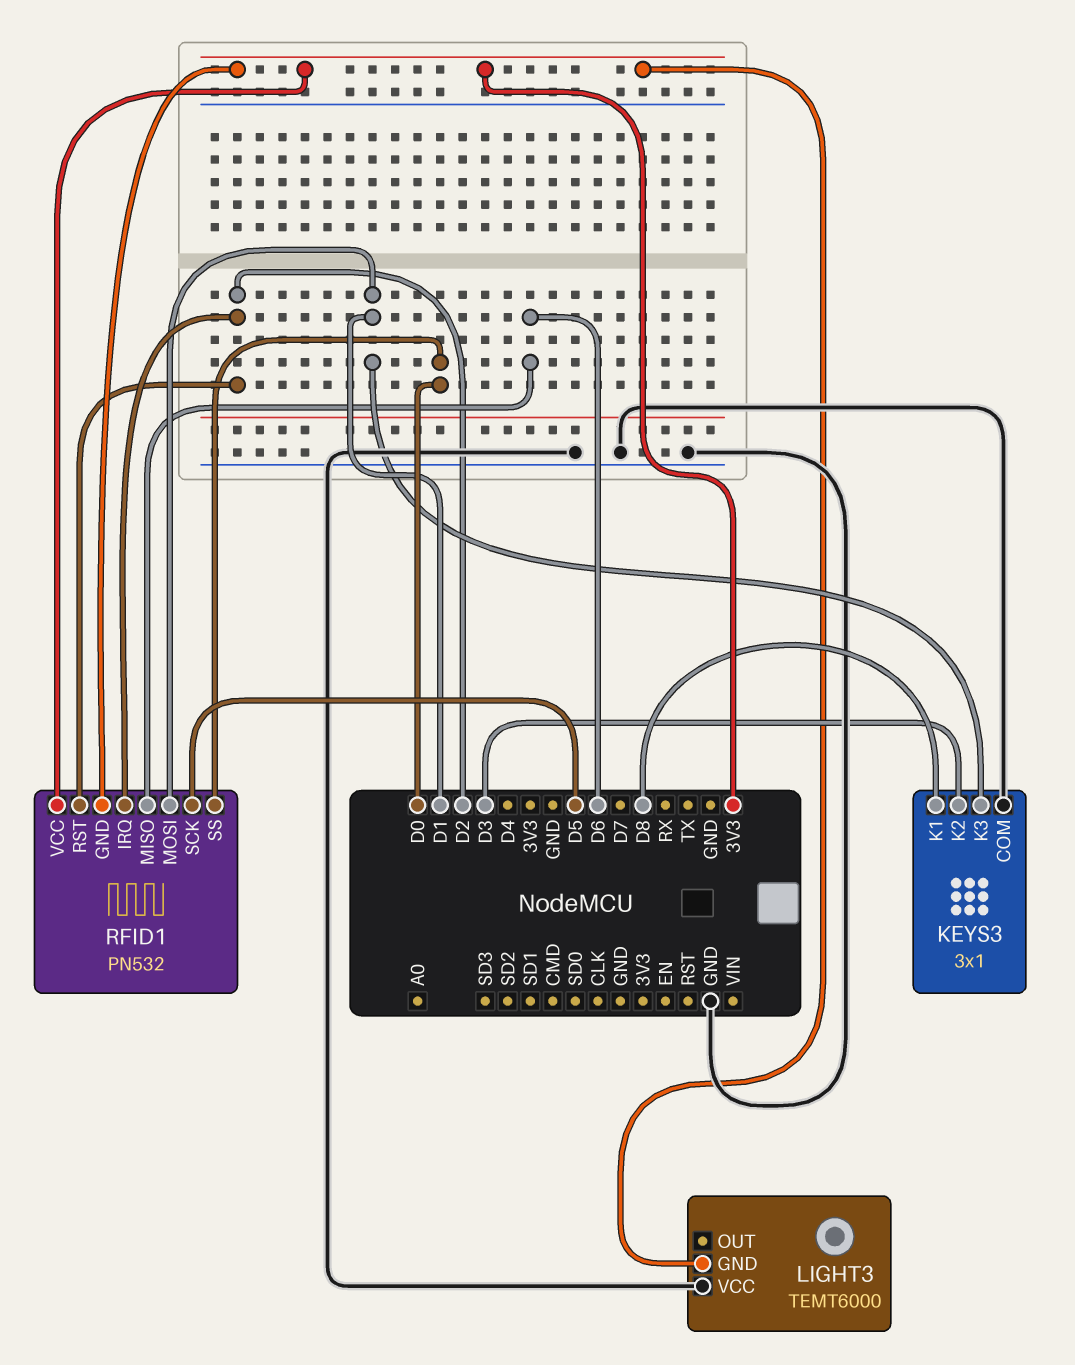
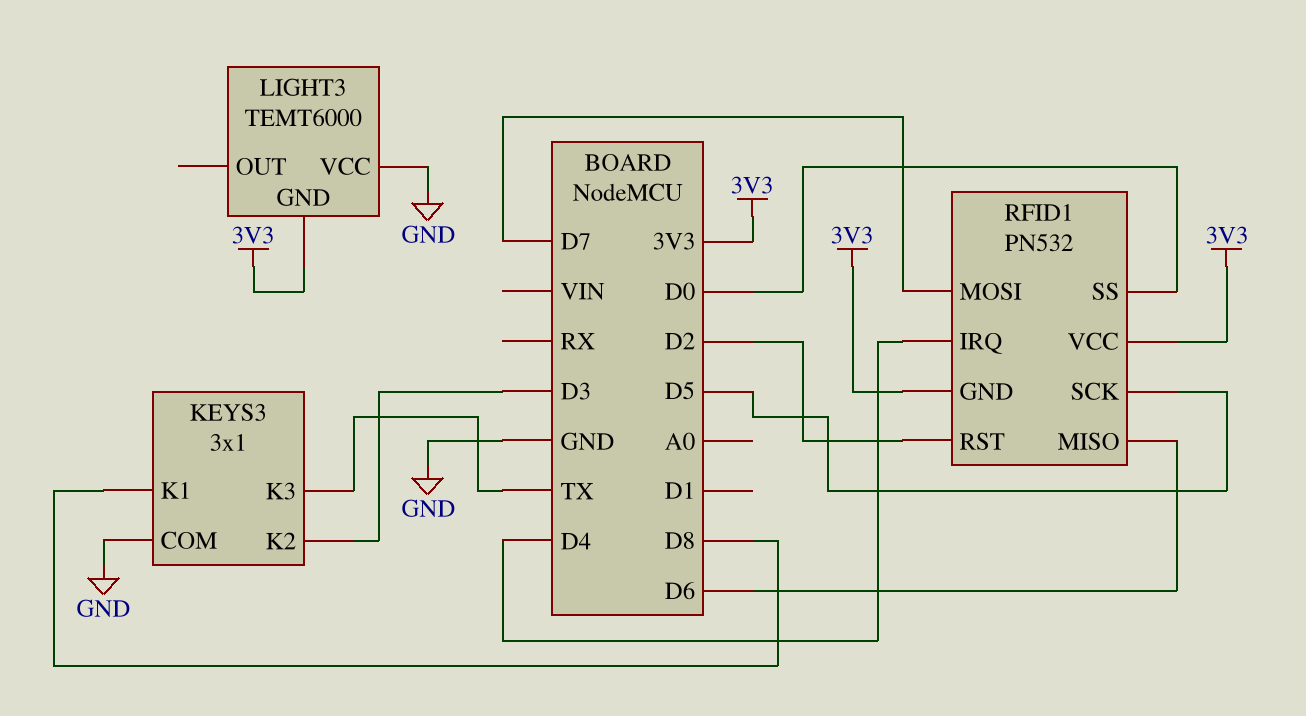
KEYS3 pin K3: D1 -> TX
RFID1 pin IRQ: D2 -> D4
RFID1 pin MOSI: D1 -> D7

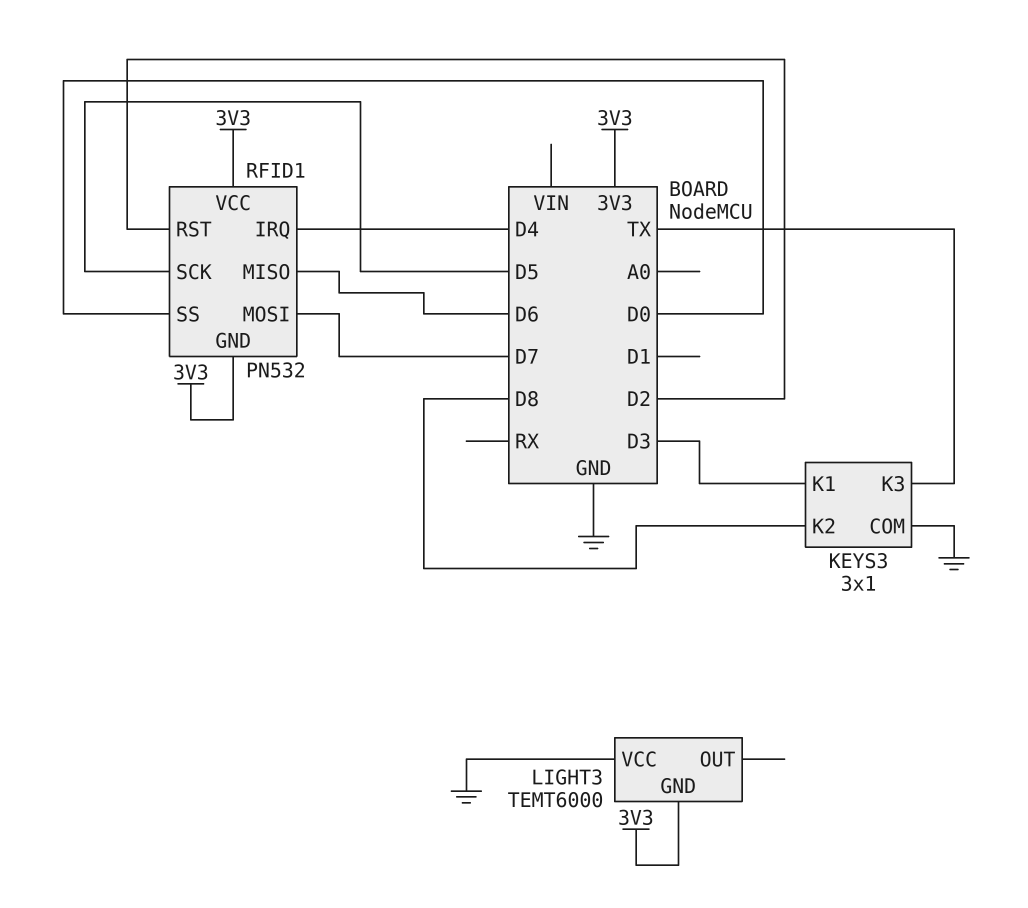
KEYS3 pin K1: D8 -> D3
KEYS3 pin K2: D3 -> D8

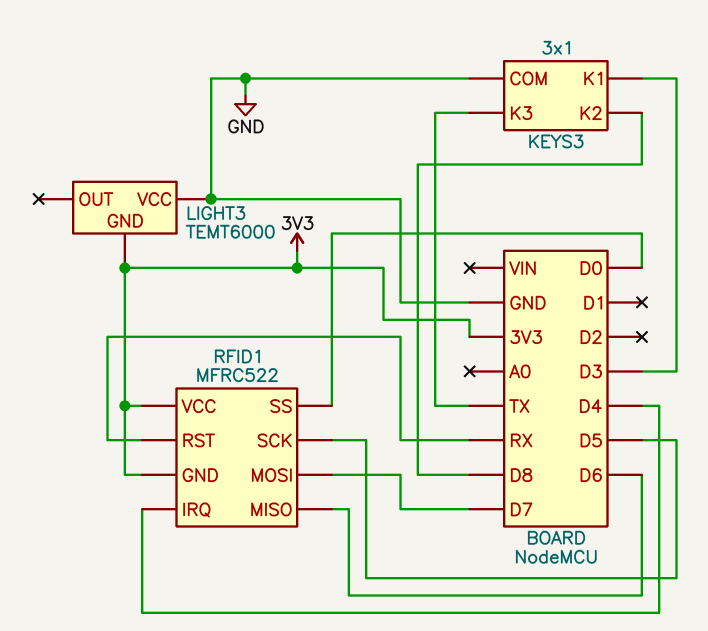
RFID1: PN532 -> MFRC522
RFID1 pin RST: D2 -> RX

